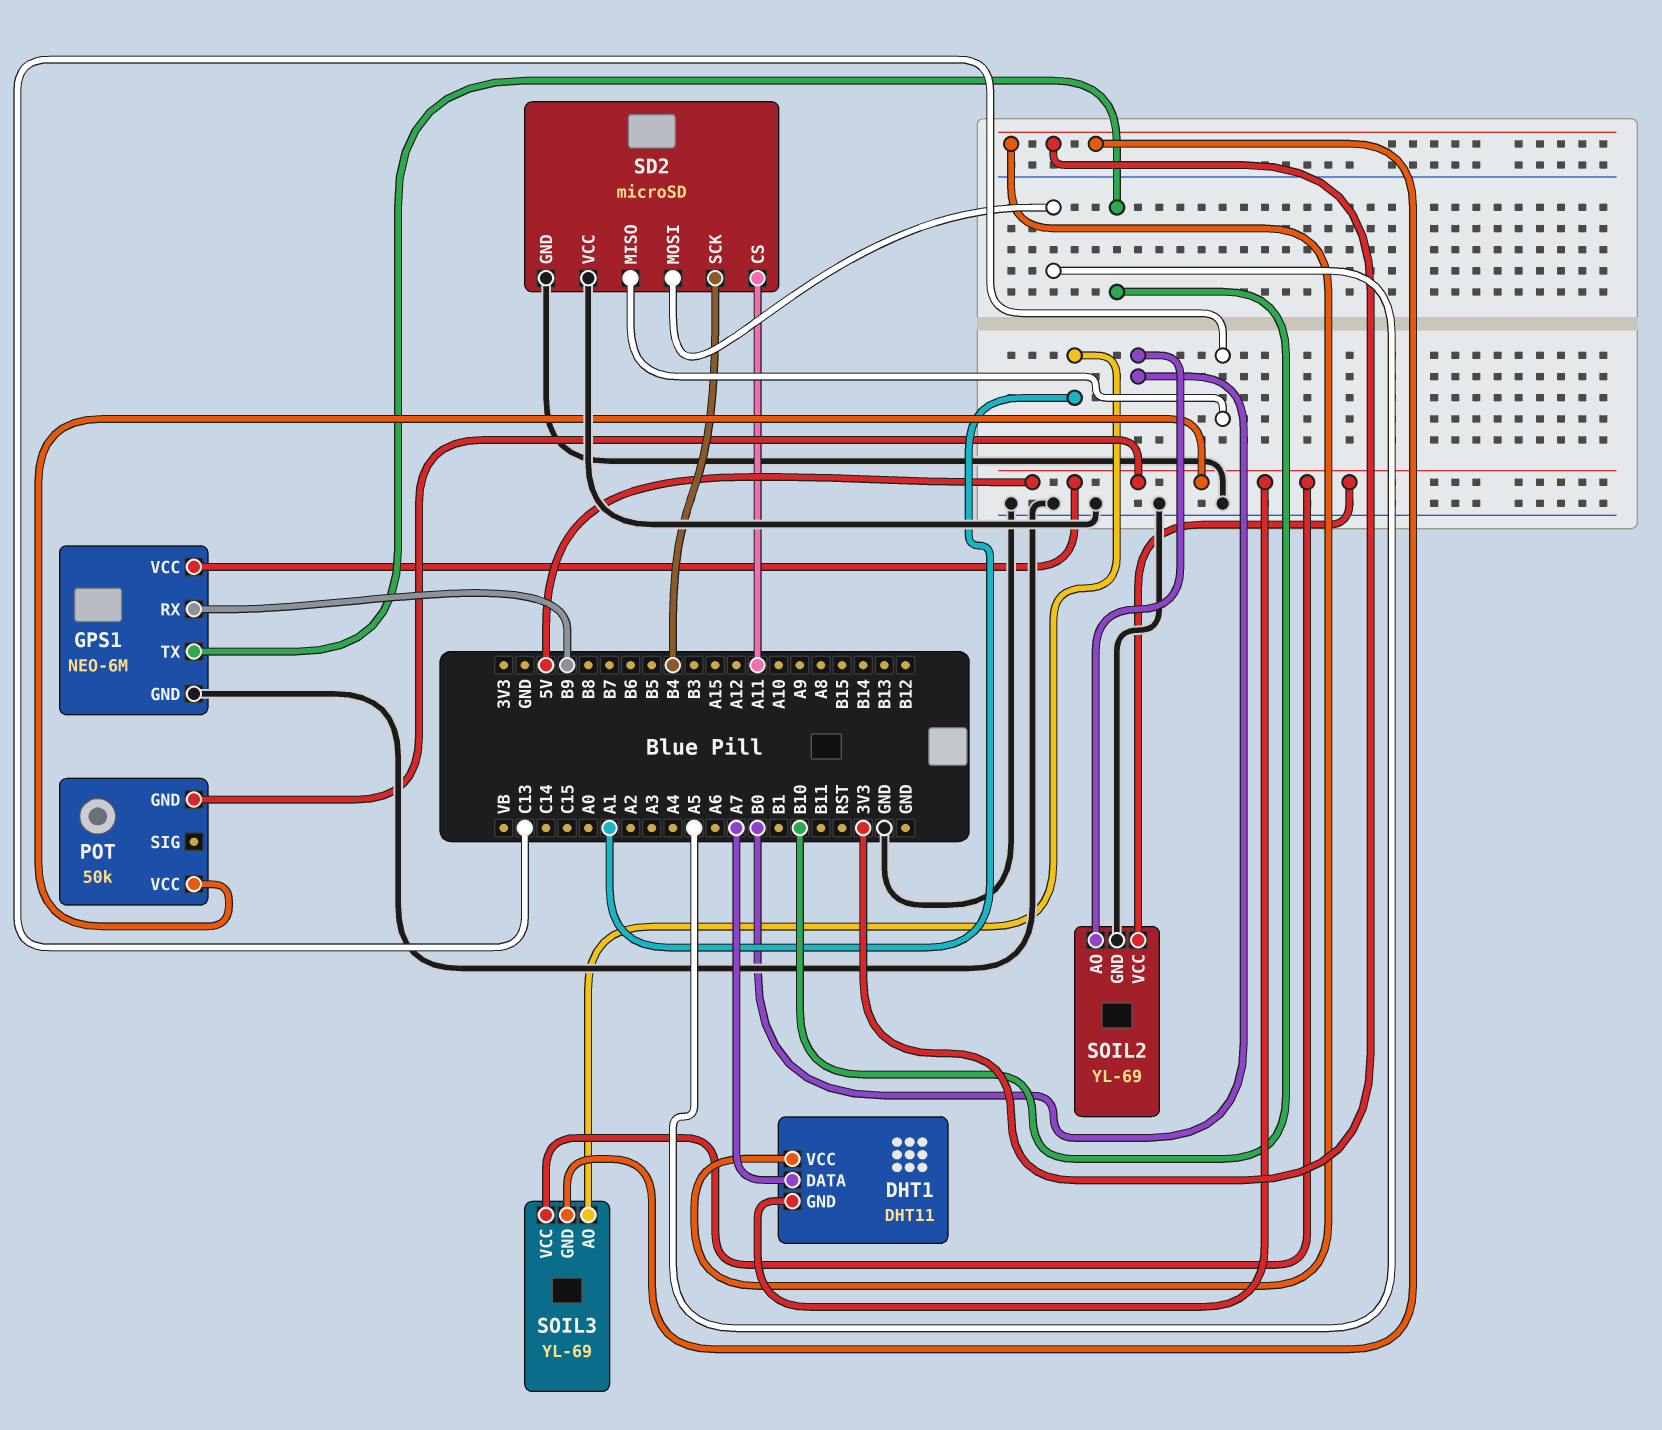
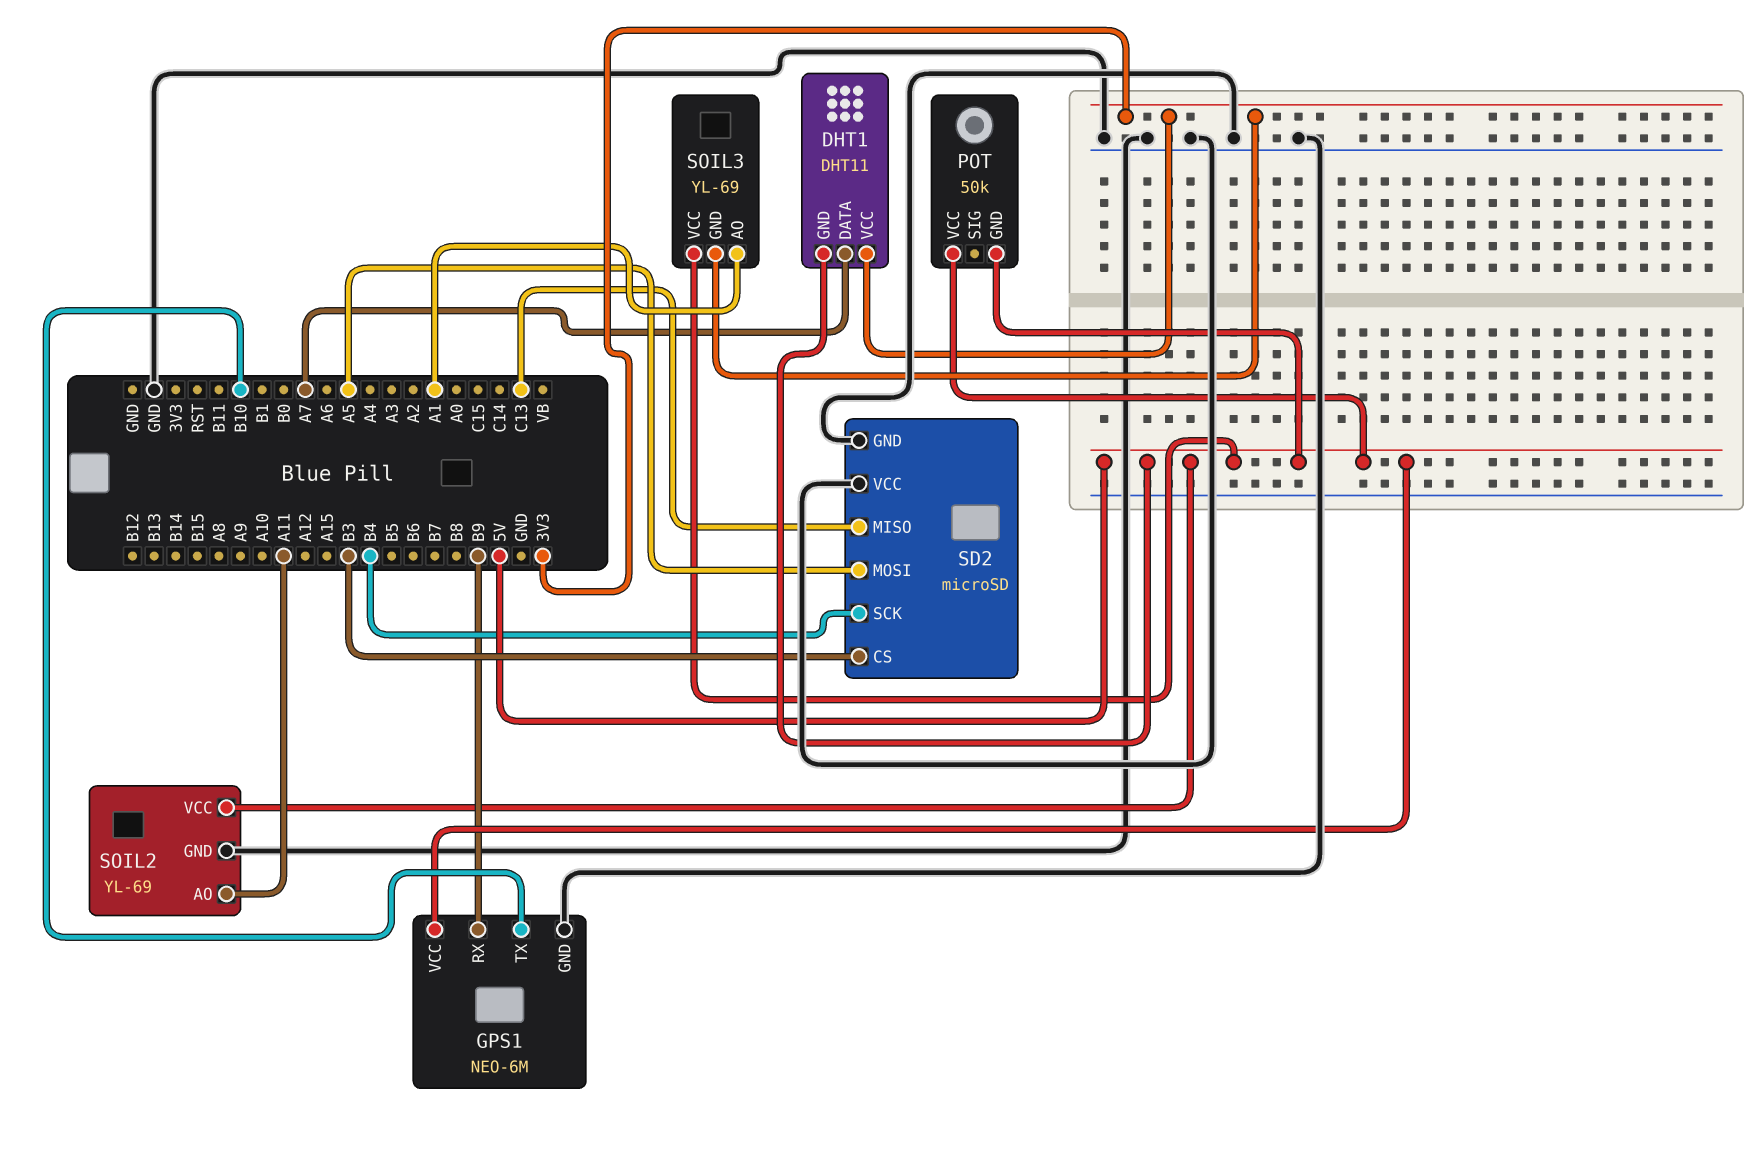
SD2 pin CS: A11 -> B3
SOIL2 pin AO: B0 -> A11

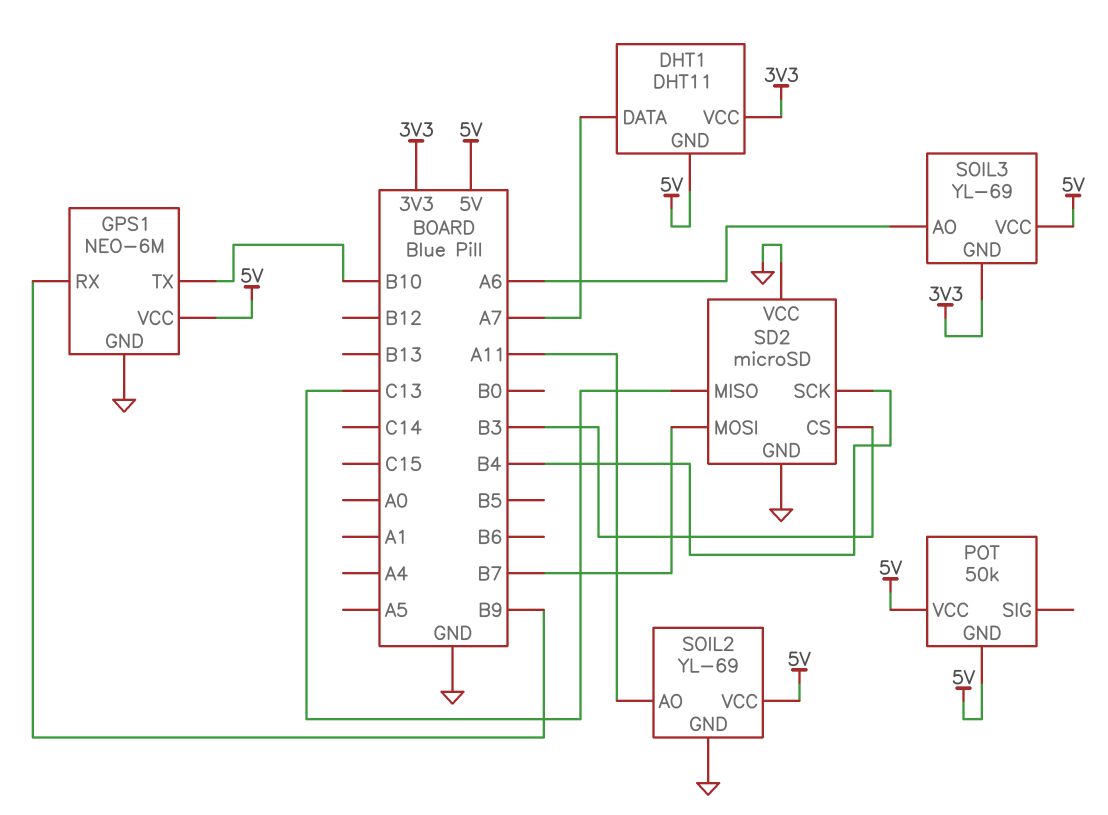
SD2 pin MOSI: A5 -> B7
SOIL3 pin AO: A1 -> A6

